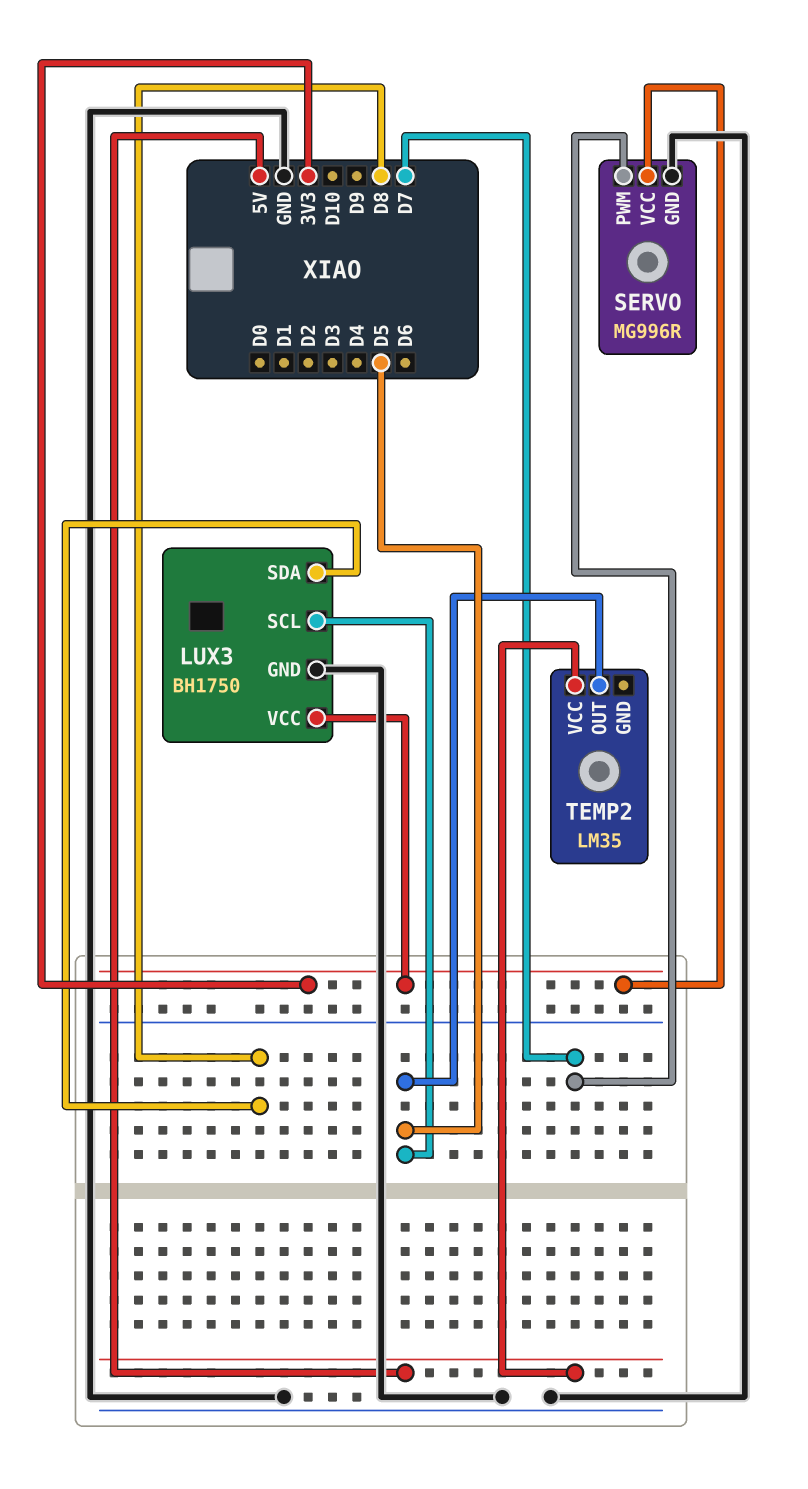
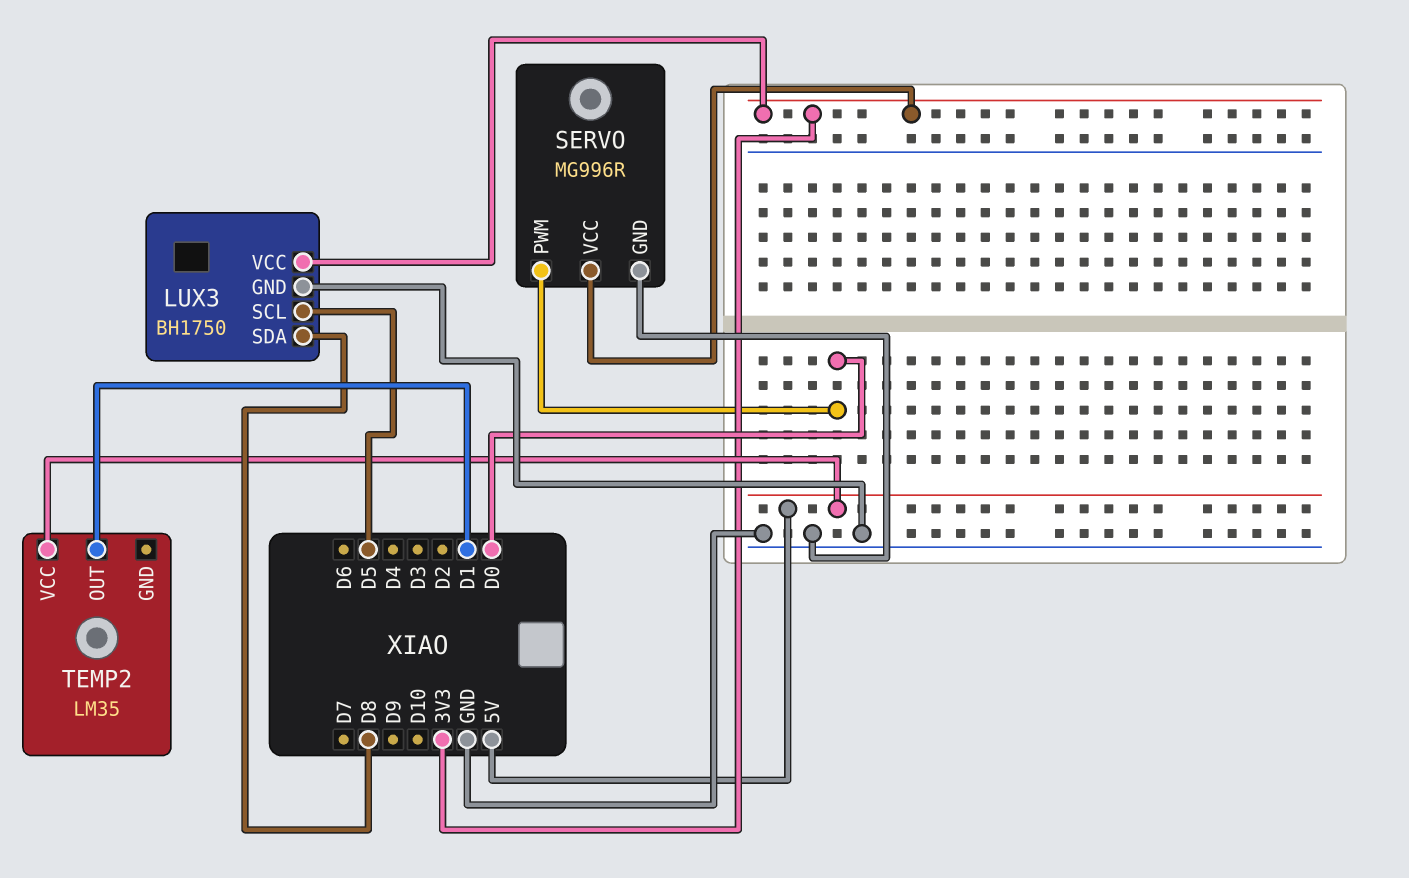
SERVO pin PWM: D7 -> D0
TEMP2 pin OUT: D5 -> D1

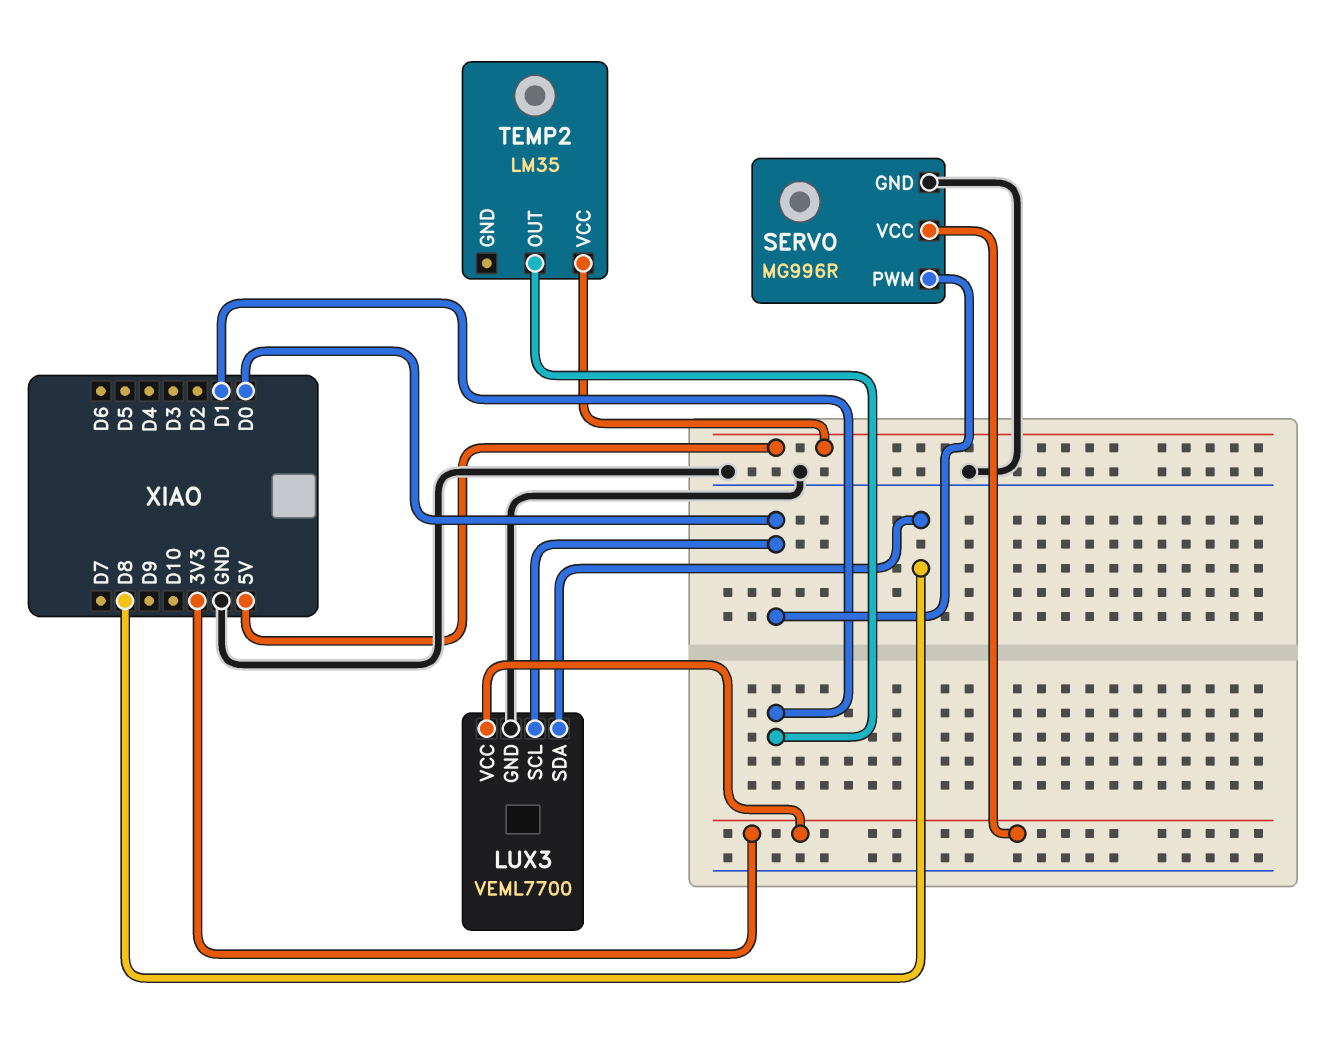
LUX3: BH1750 -> VEML7700
LUX3 pin SCL: D5 -> D0

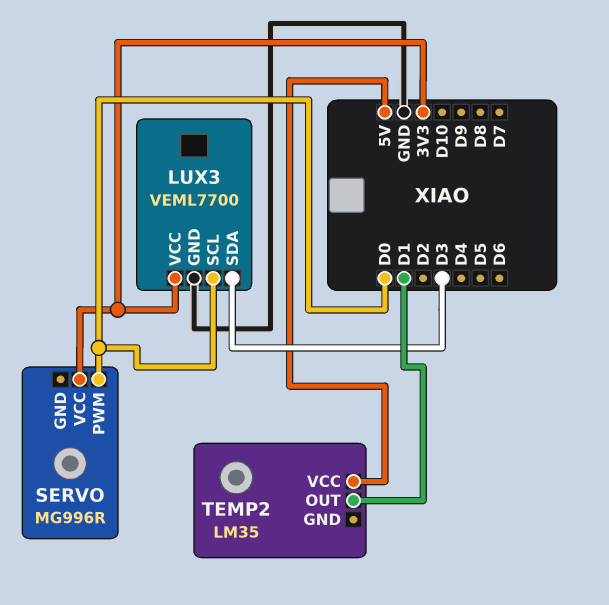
LUX3 pin SDA: D8 -> D3
SERVO pin GND: GND -> none

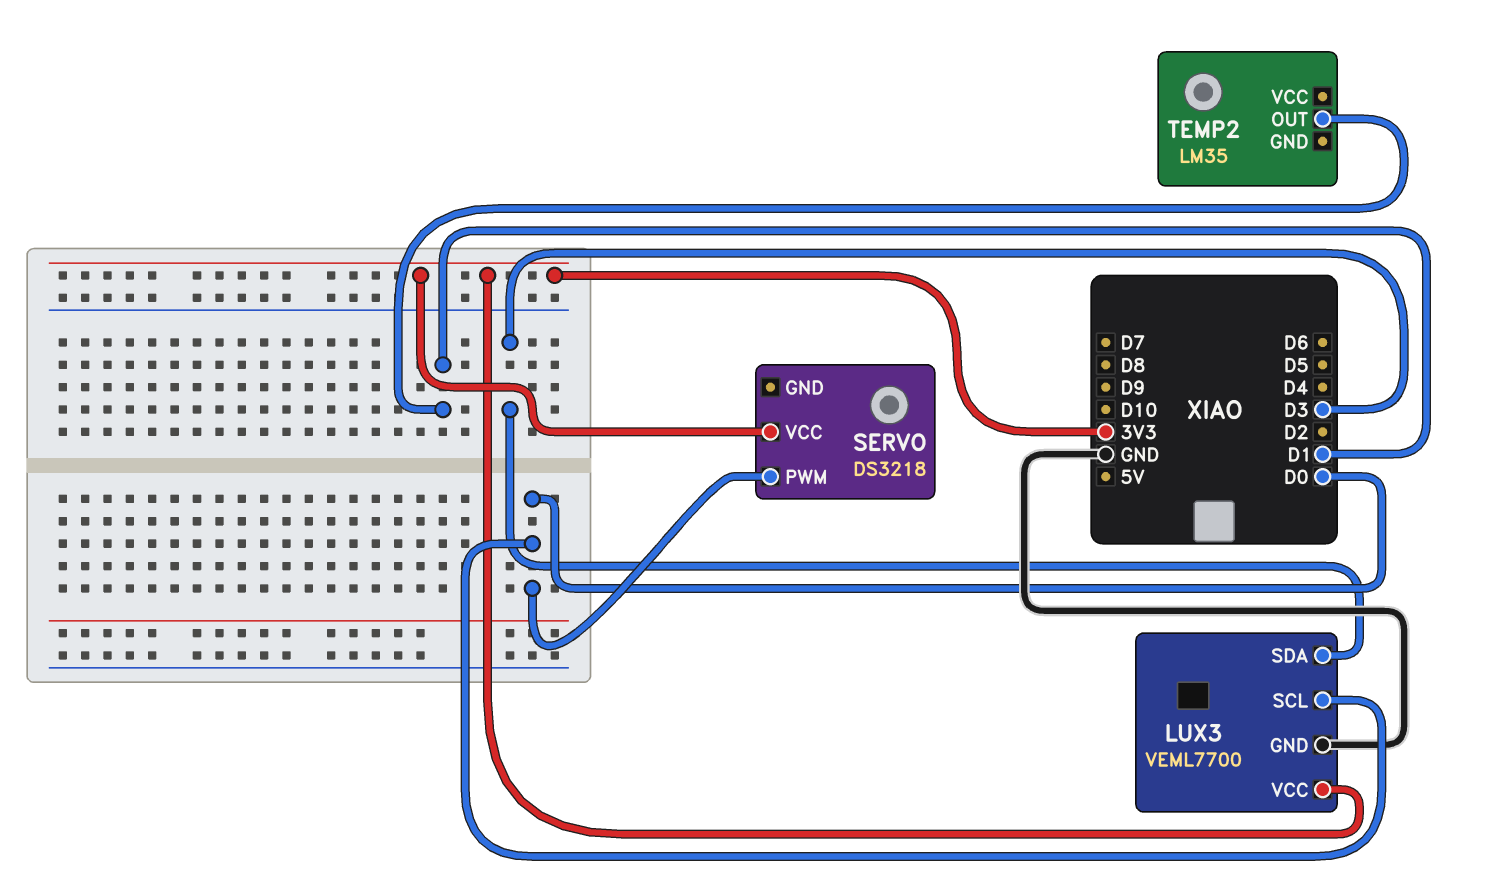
SERVO: MG996R -> DS3218
TEMP2 pin VCC: 5V -> none

